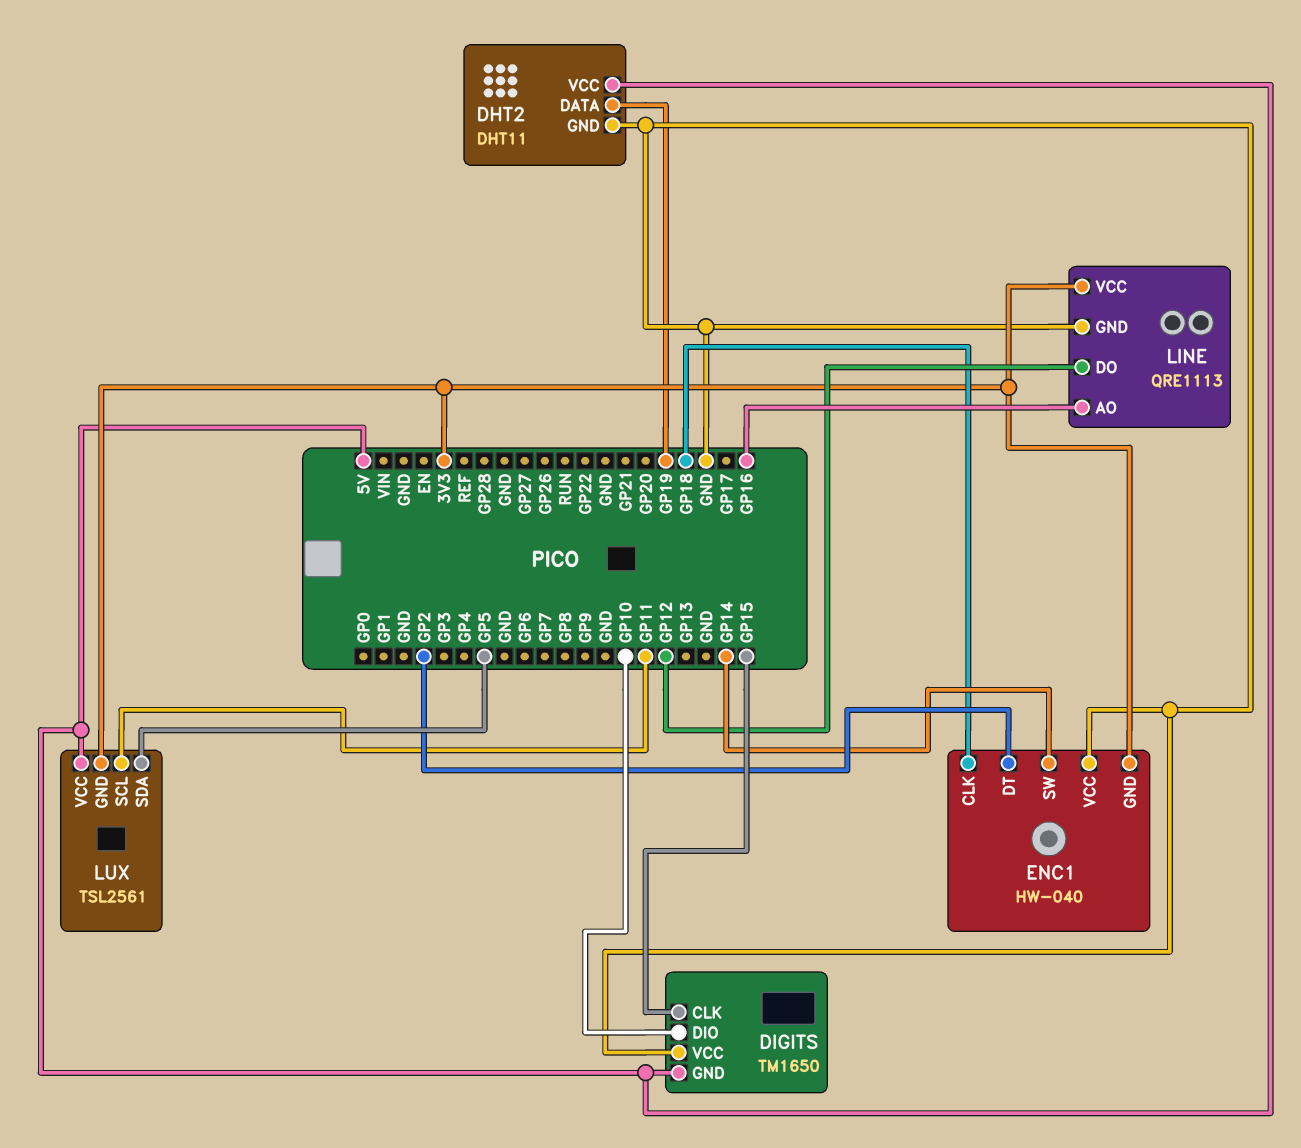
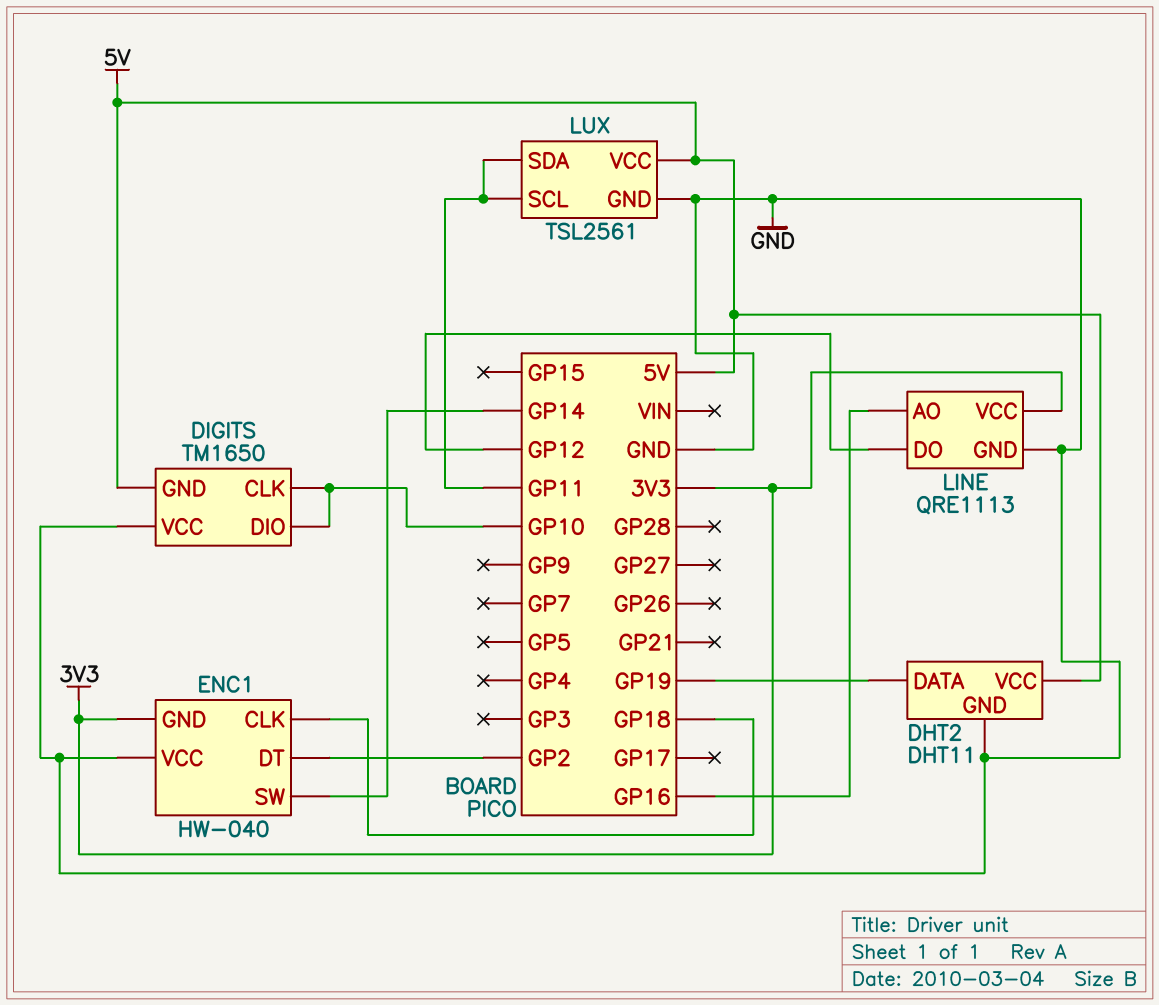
DIGITS pin CLK: GP15 -> GP10
LUX pin GND: 3V3 -> GND
LUX pin SDA: GP5 -> GP11

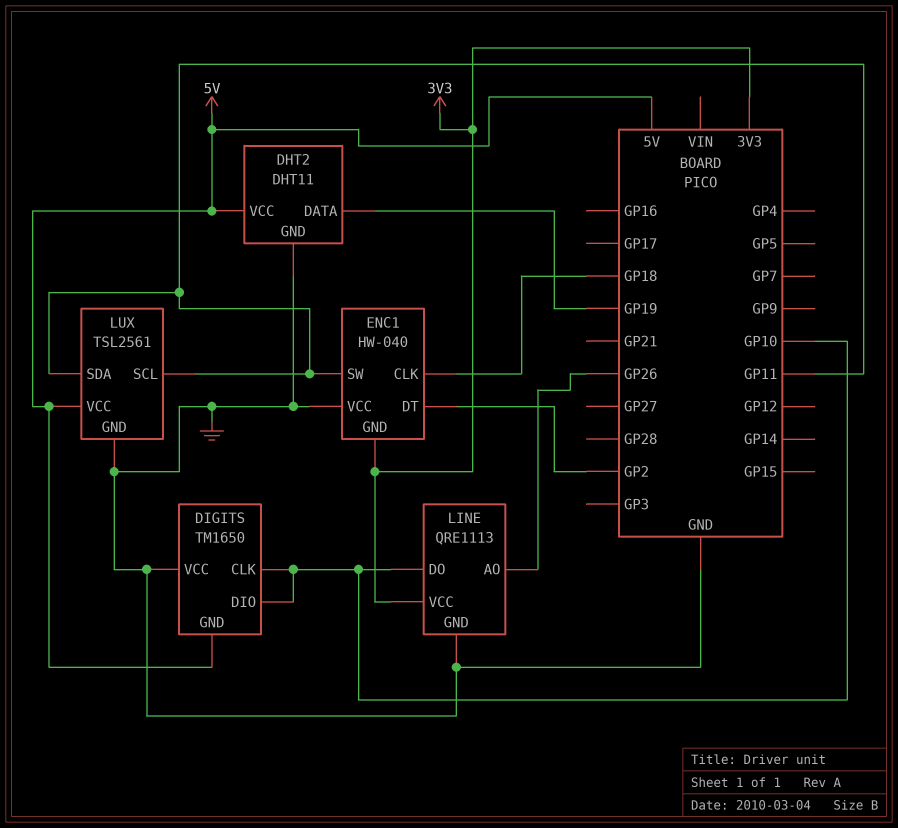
ENC1 pin SW: GP14 -> GP11
LINE pin AO: GP16 -> GP26
LINE pin DO: GP12 -> GP10

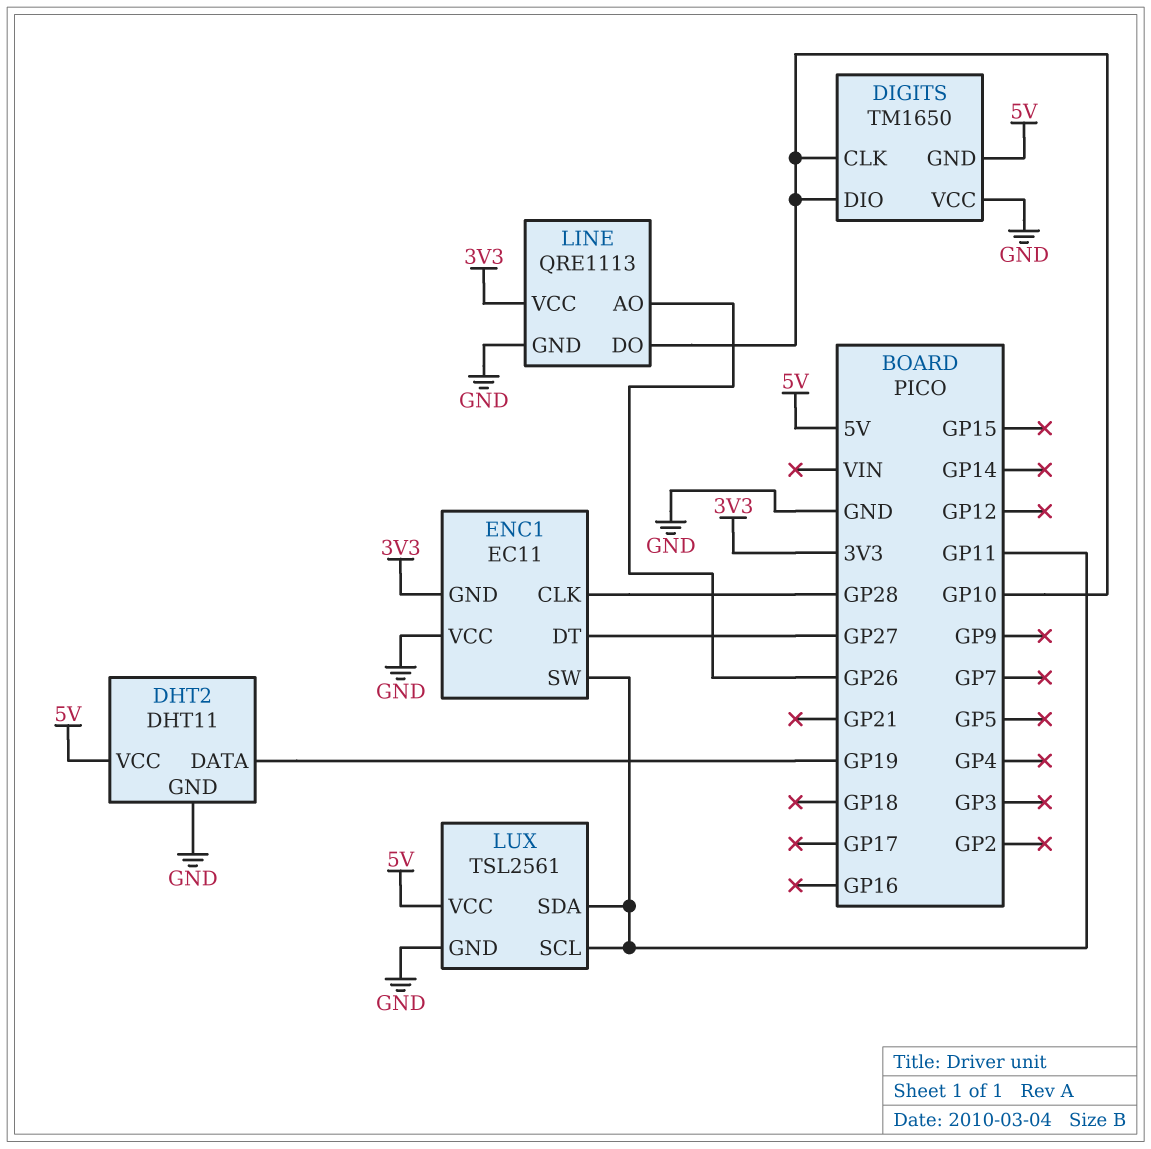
ENC1: HW-040 -> EC11
ENC1 pin CLK: GP18 -> GP28
ENC1 pin DT: GP2 -> GP27

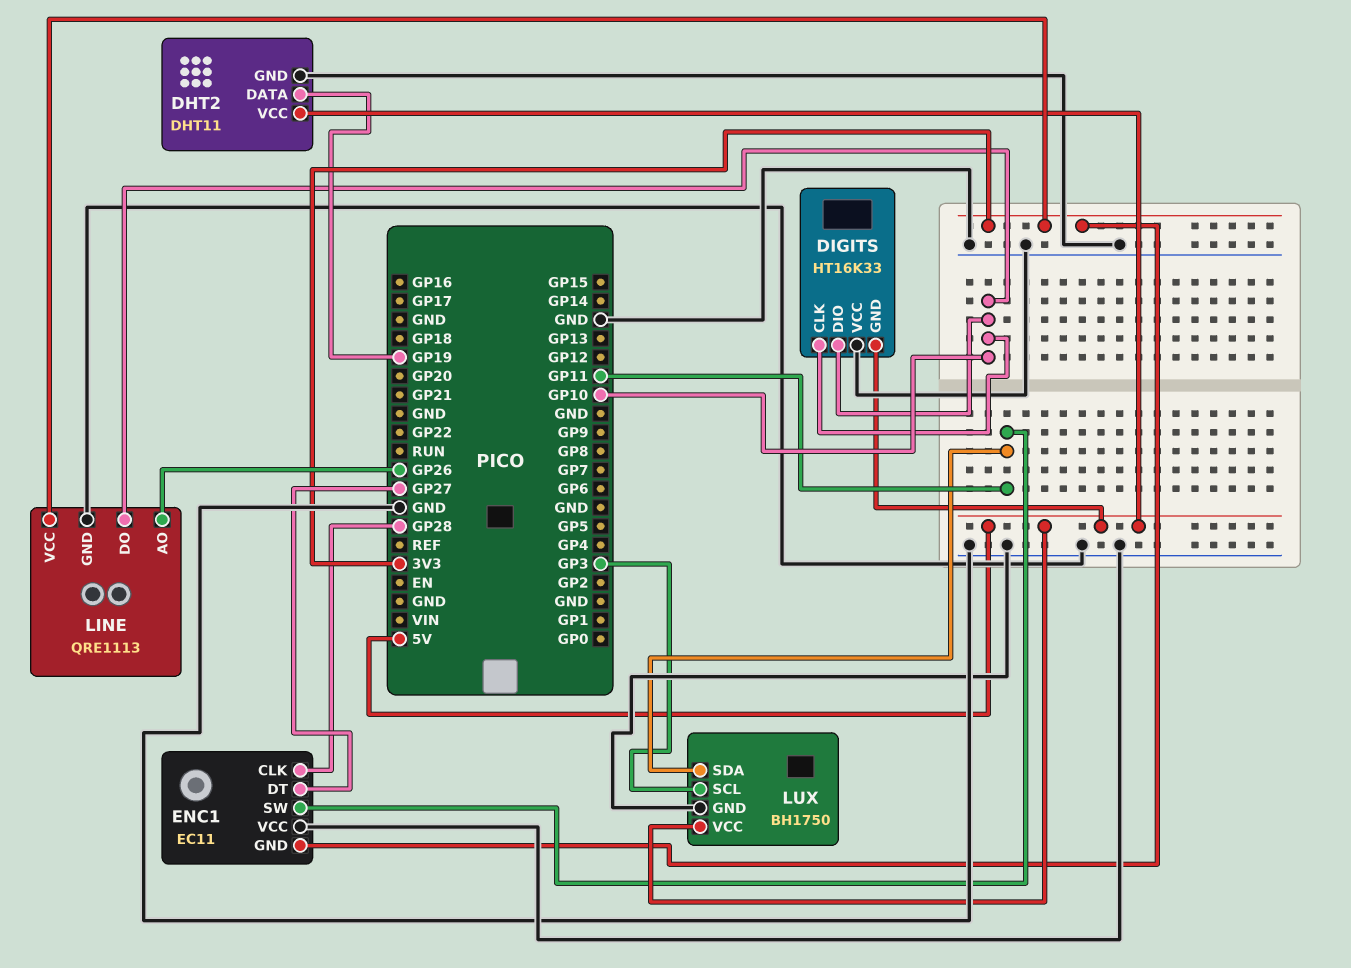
DIGITS: TM1650 -> HT16K33
LUX: TSL2561 -> BH1750
LUX pin SCL: GP11 -> GP3

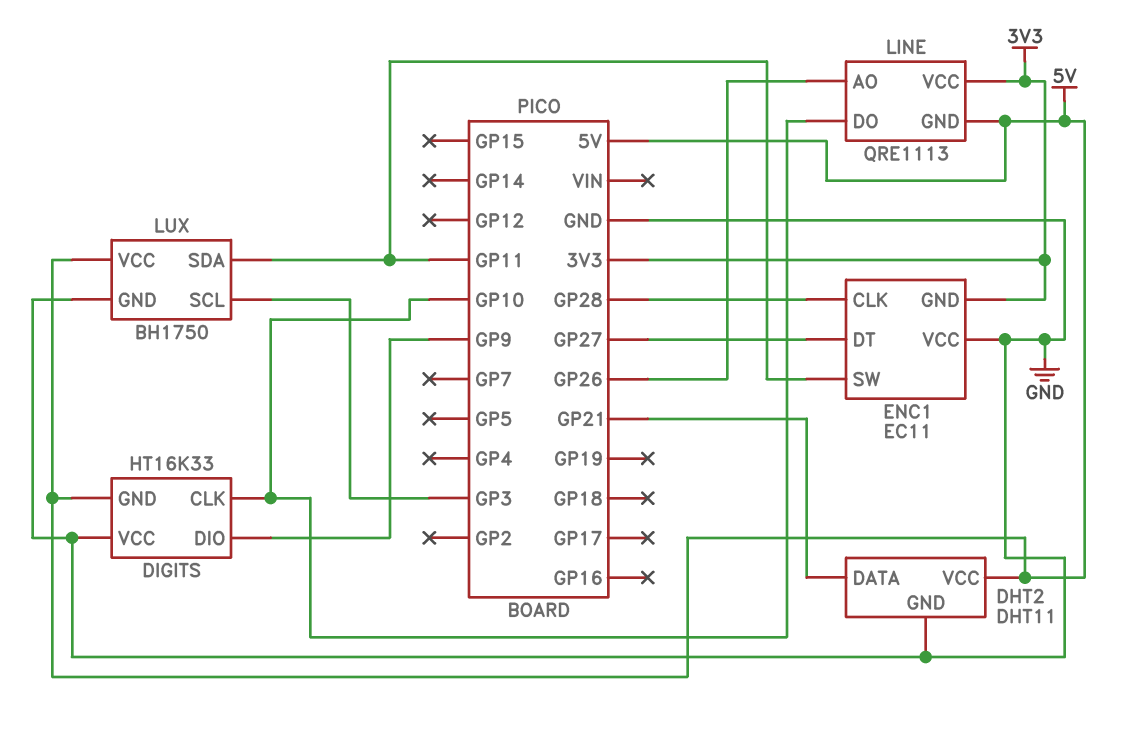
DHT2 pin DATA: GP19 -> GP21
DIGITS pin DIO: GP10 -> GP9
LINE pin GND: GND -> 5V

